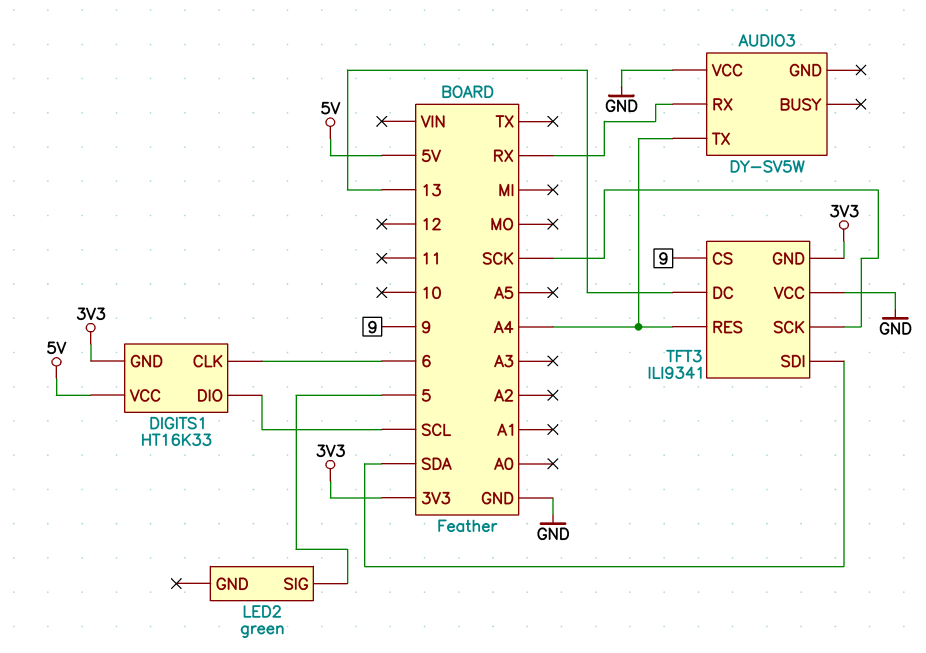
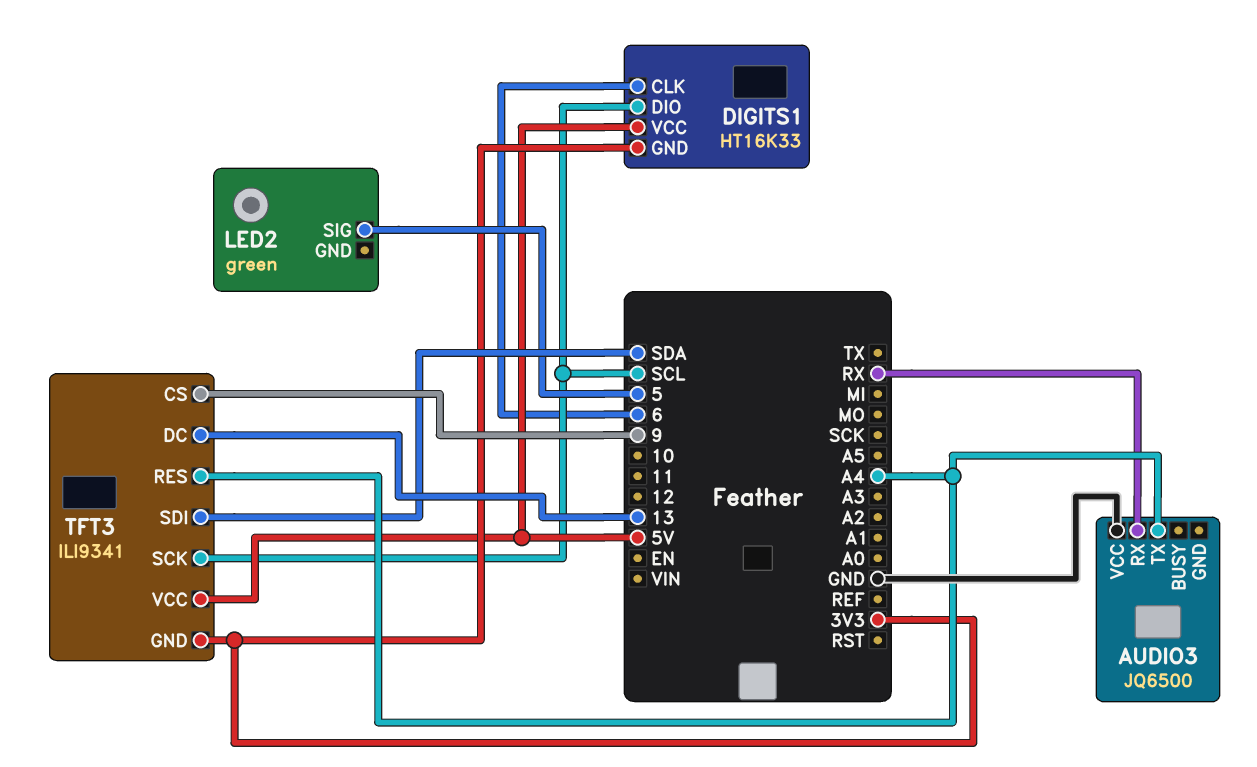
AUDIO3: DY-SV5W -> JQ6500
TFT3 pin SCK: SCK -> SCL
TFT3 pin VCC: GND -> 5V

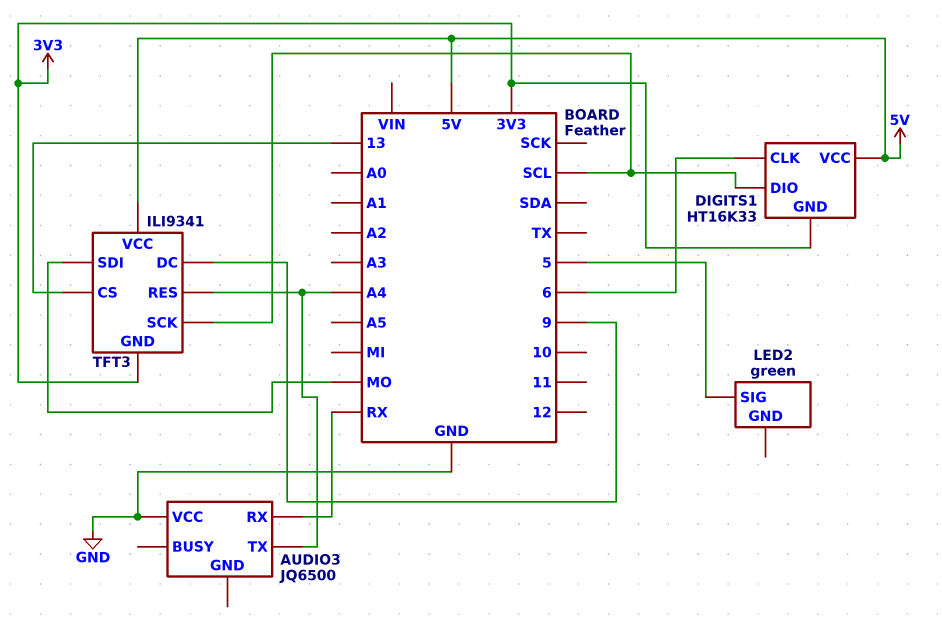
TFT3 pin CS: 9 -> 13
TFT3 pin DC: 13 -> 9
TFT3 pin SDI: SDA -> MO

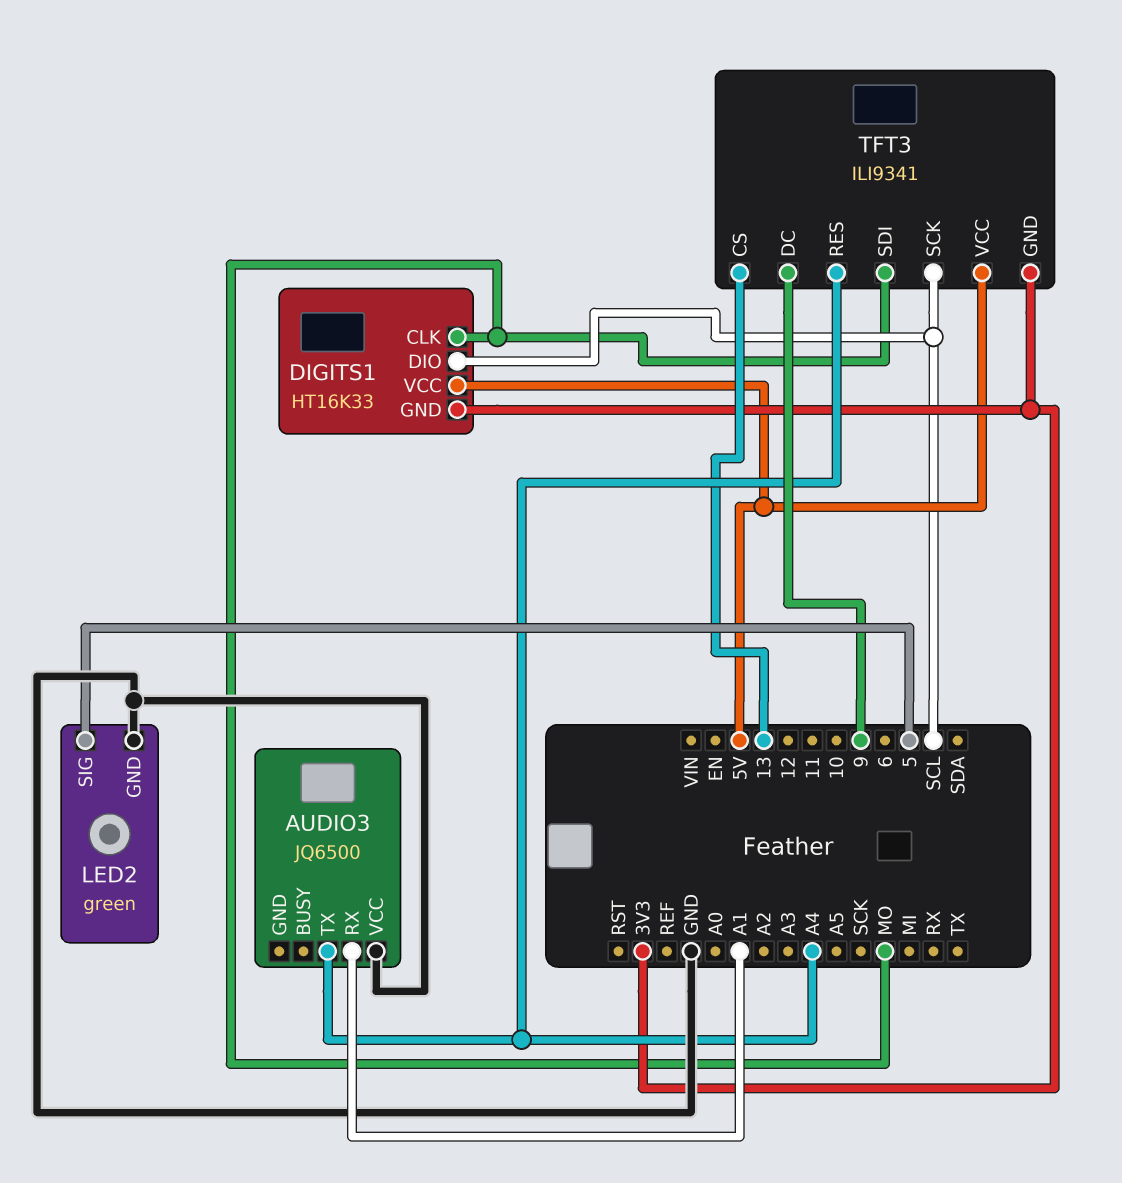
AUDIO3 pin RX: RX -> A1
DIGITS1 pin CLK: 6 -> MO
LED2 pin GND: none -> GND

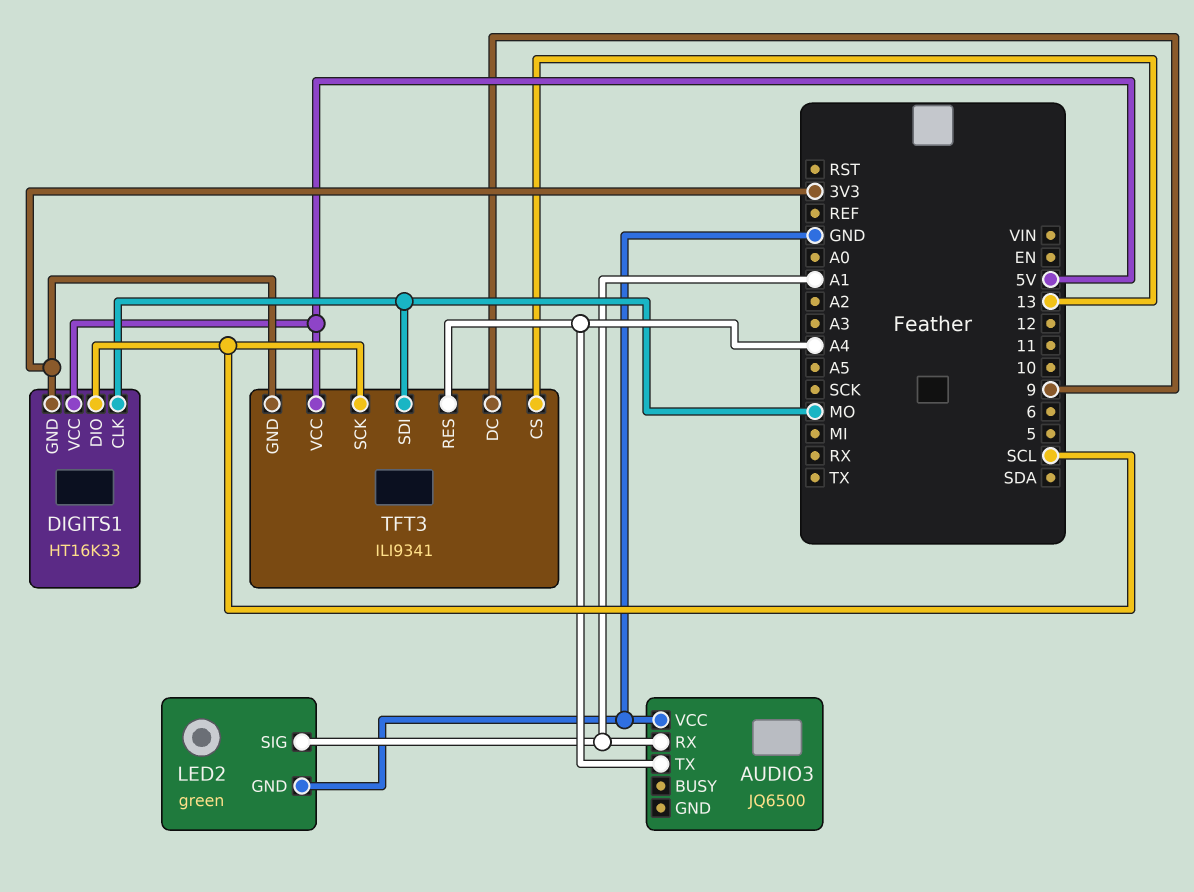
LED2 pin SIG: 5 -> A1

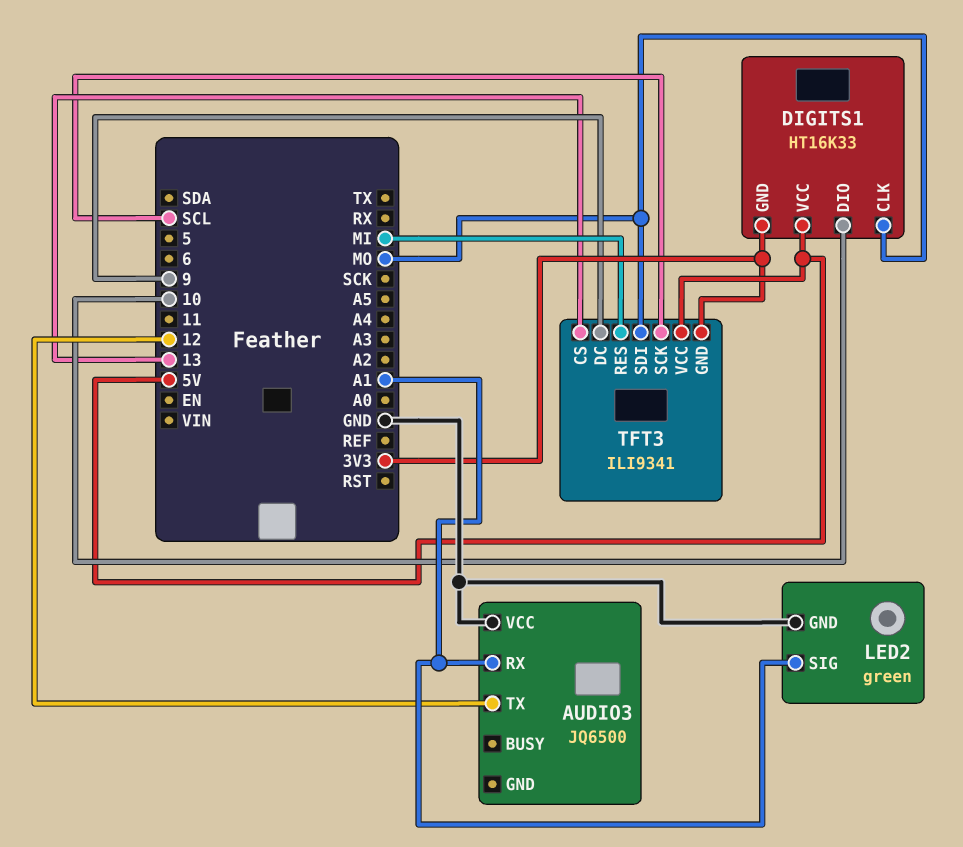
AUDIO3 pin TX: A4 -> 12
DIGITS1 pin DIO: SCL -> 10
TFT3 pin RES: A4 -> MI

